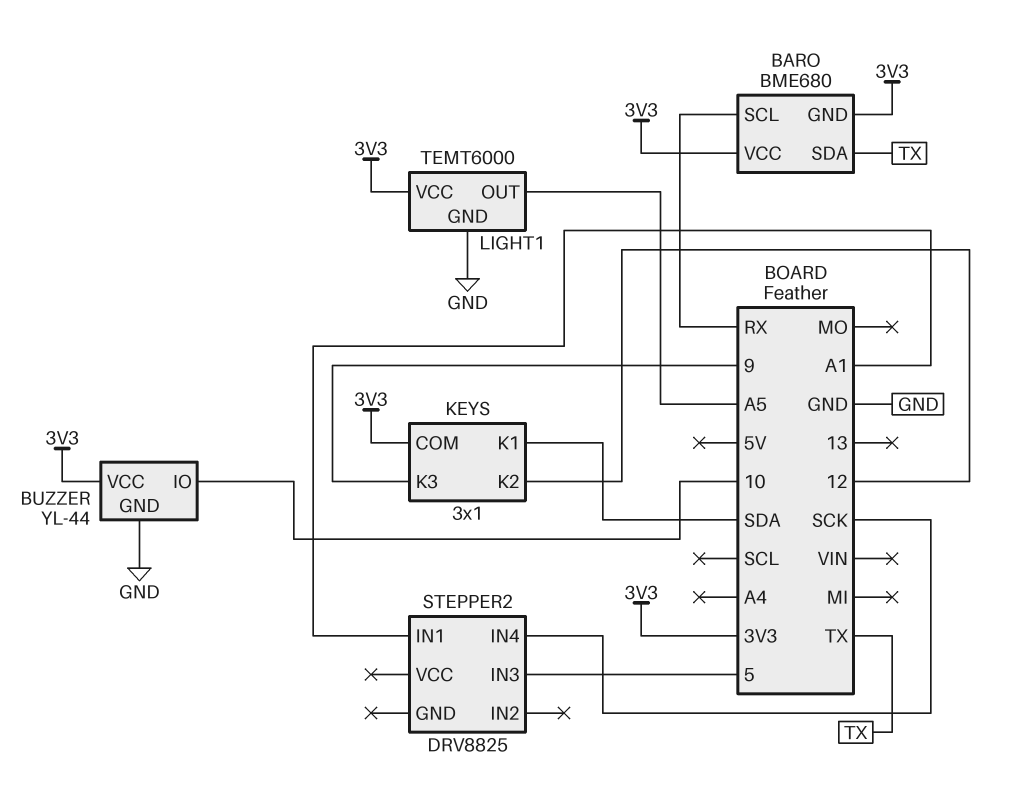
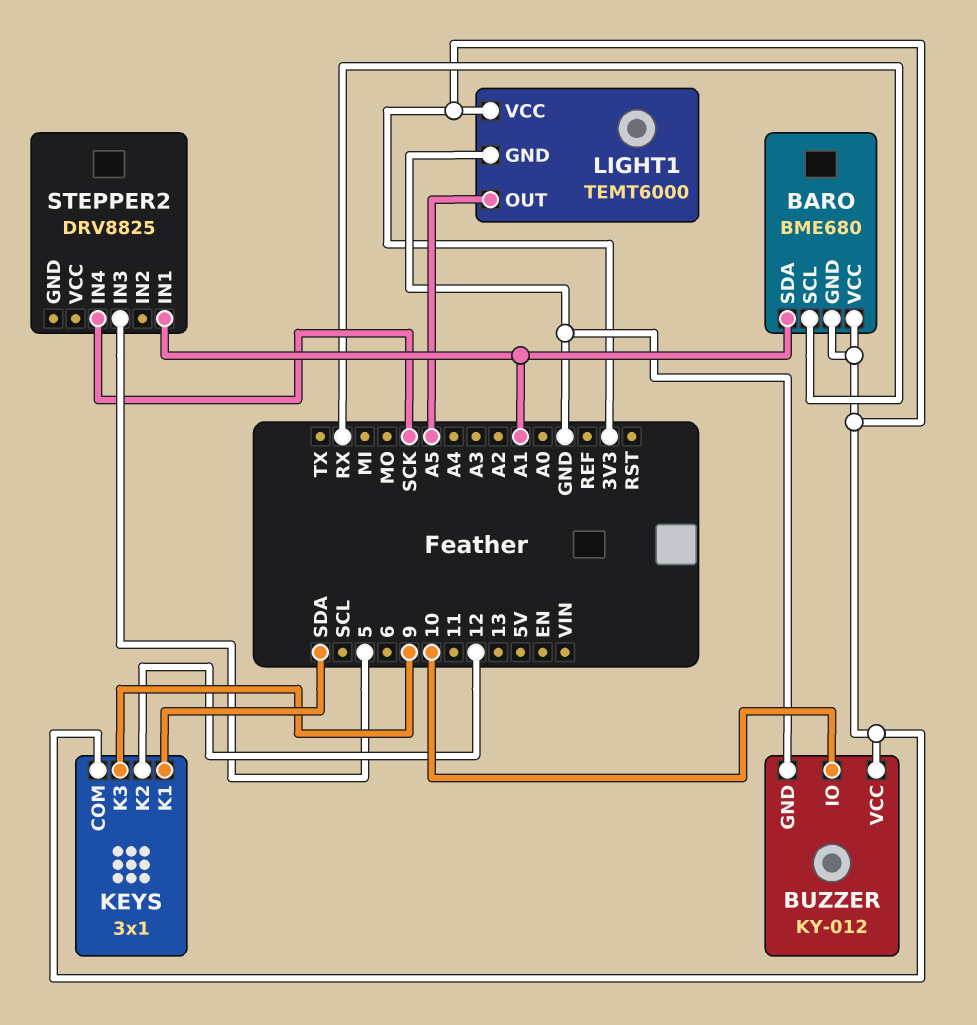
BARO pin SDA: TX -> A1
BUZZER: YL-44 -> KY-012

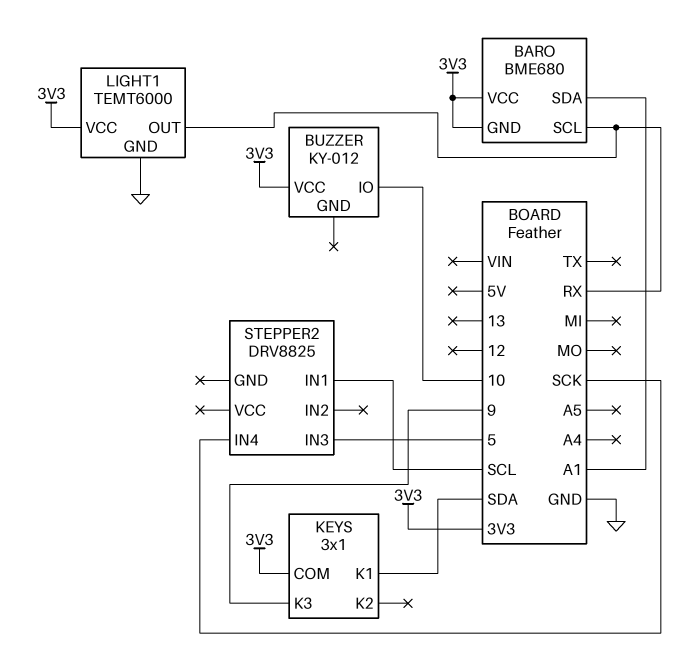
BUZZER pin GND: GND -> none
KEYS pin K2: 12 -> none
LIGHT1 pin OUT: A5 -> RX
STEPPER2 pin IN1: A1 -> SCL

